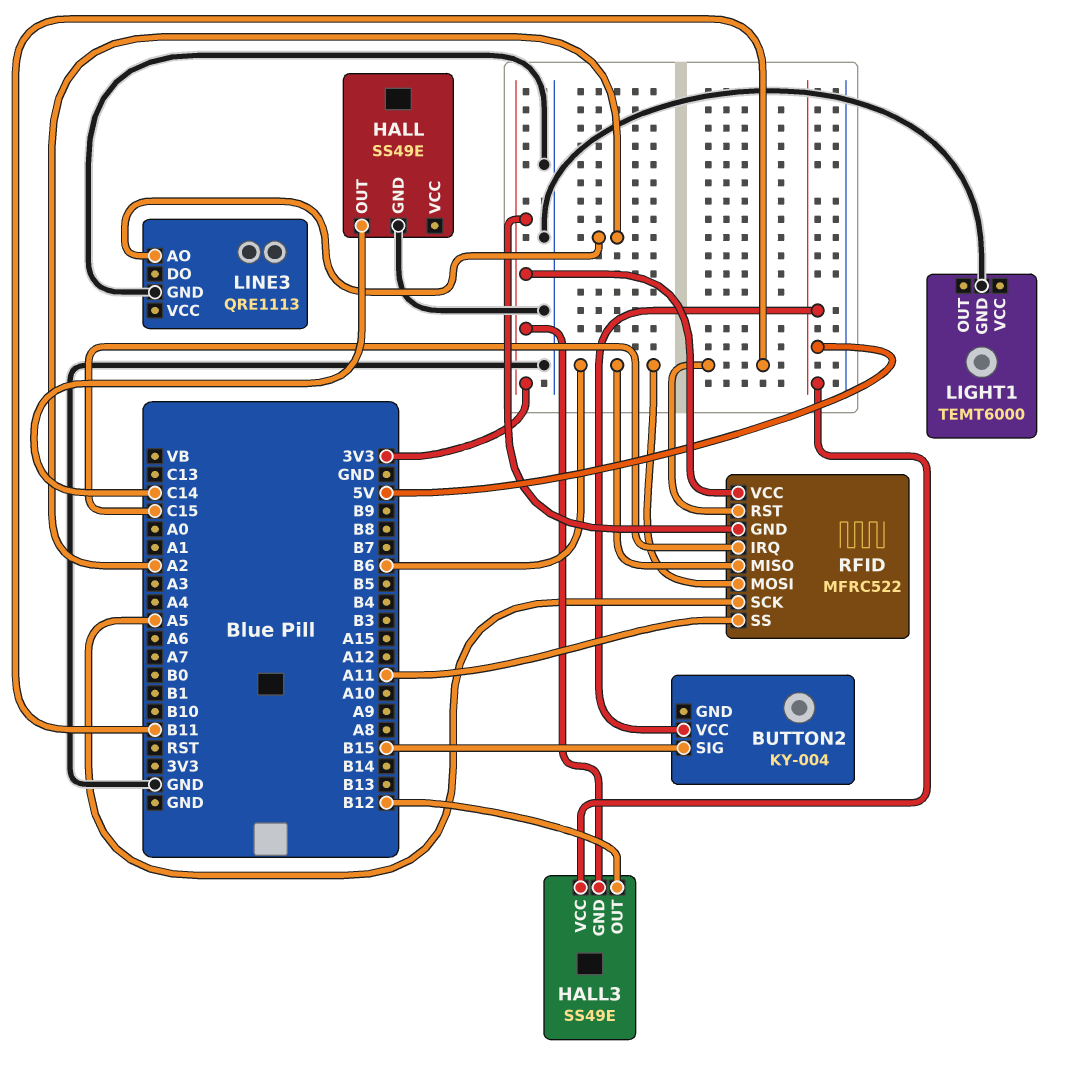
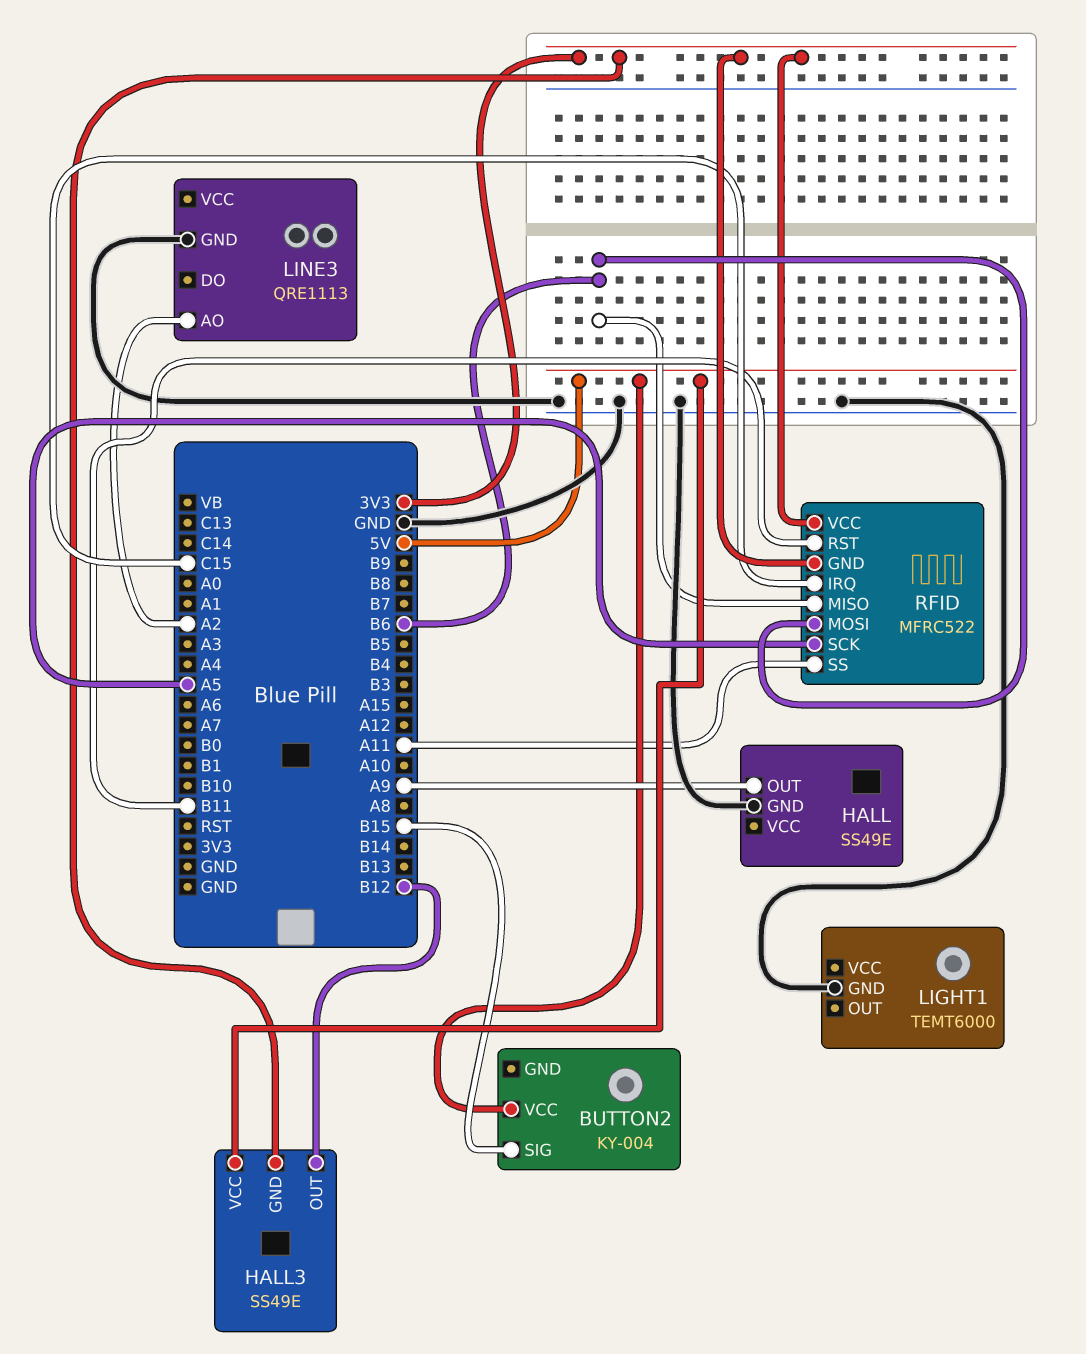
HALL pin OUT: C14 -> A9

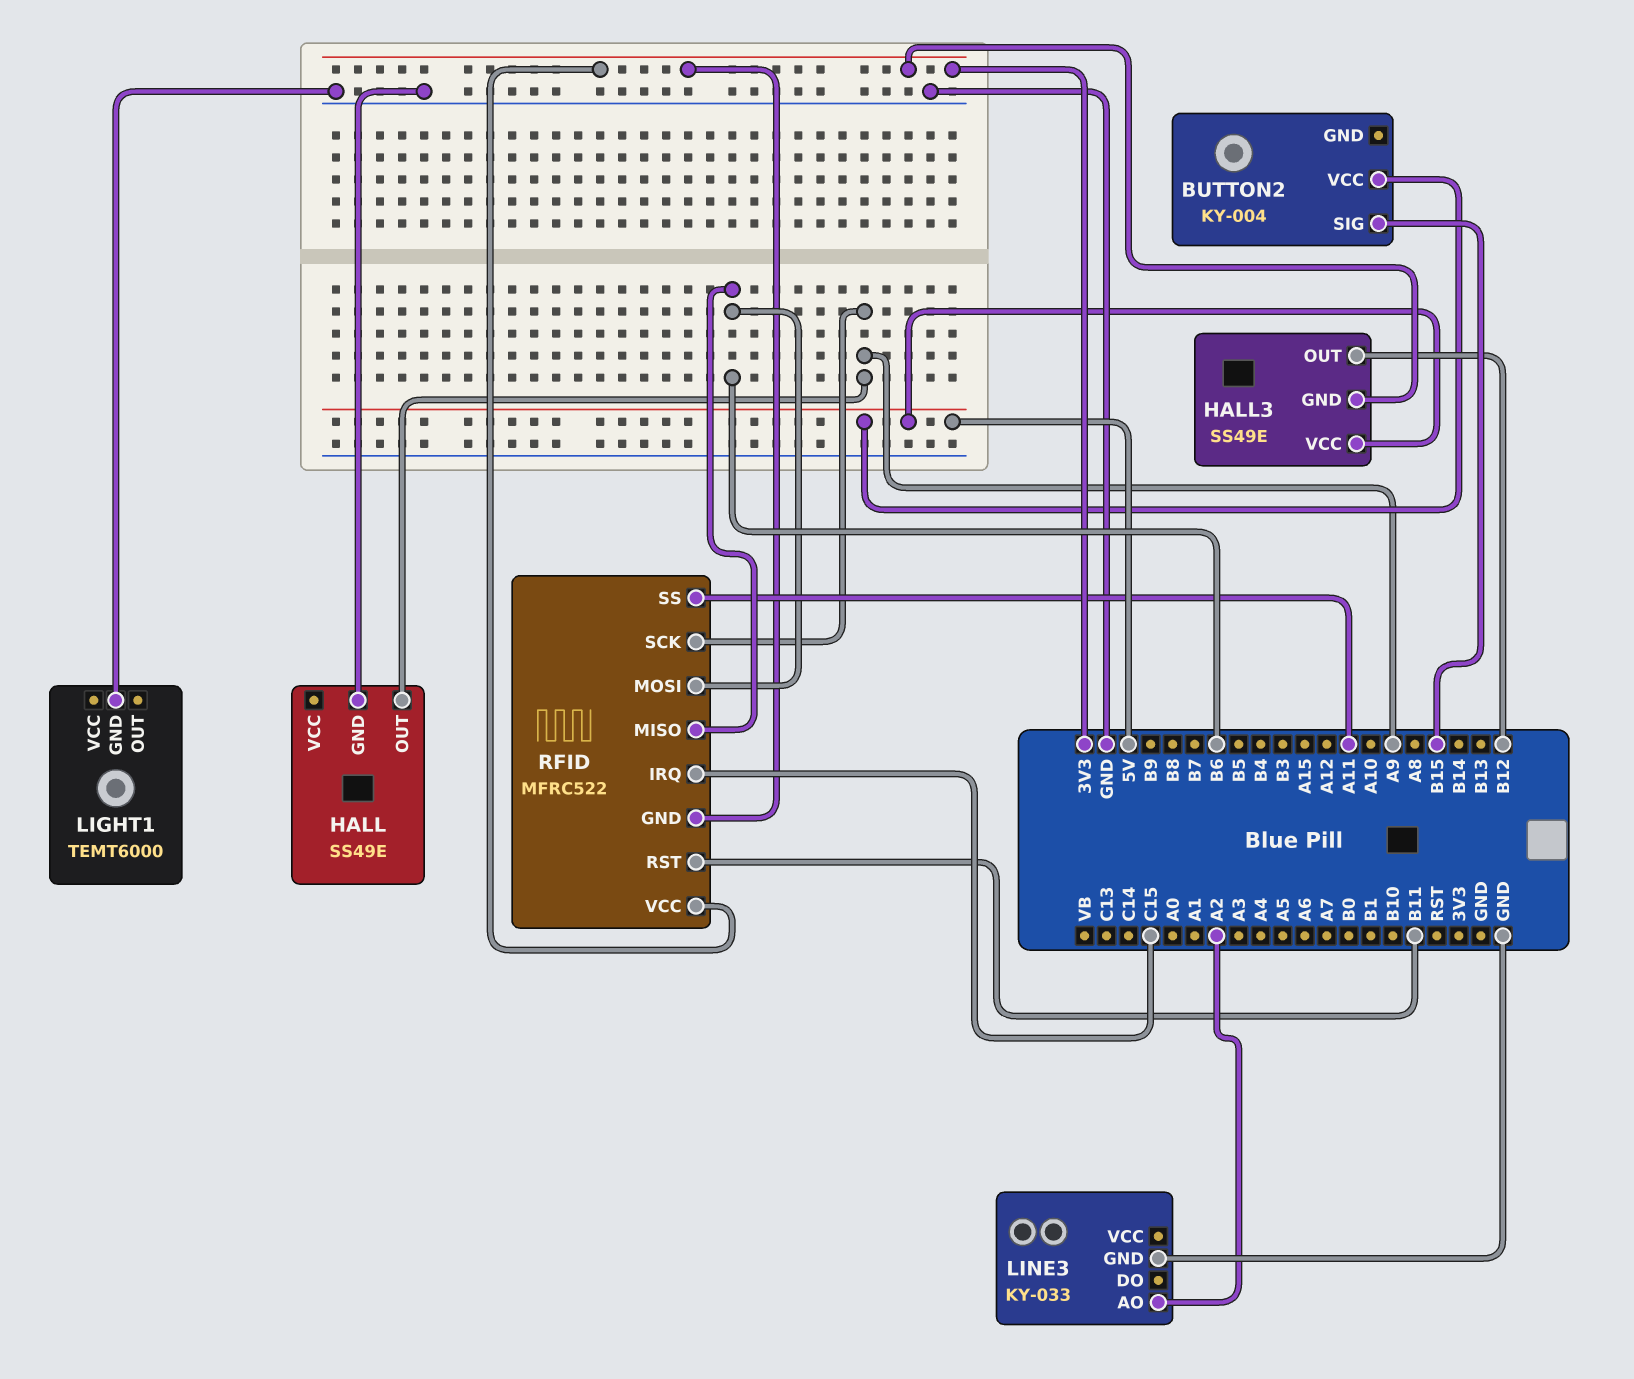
LINE3: QRE1113 -> KY-033
RFID pin SCK: A5 -> A9

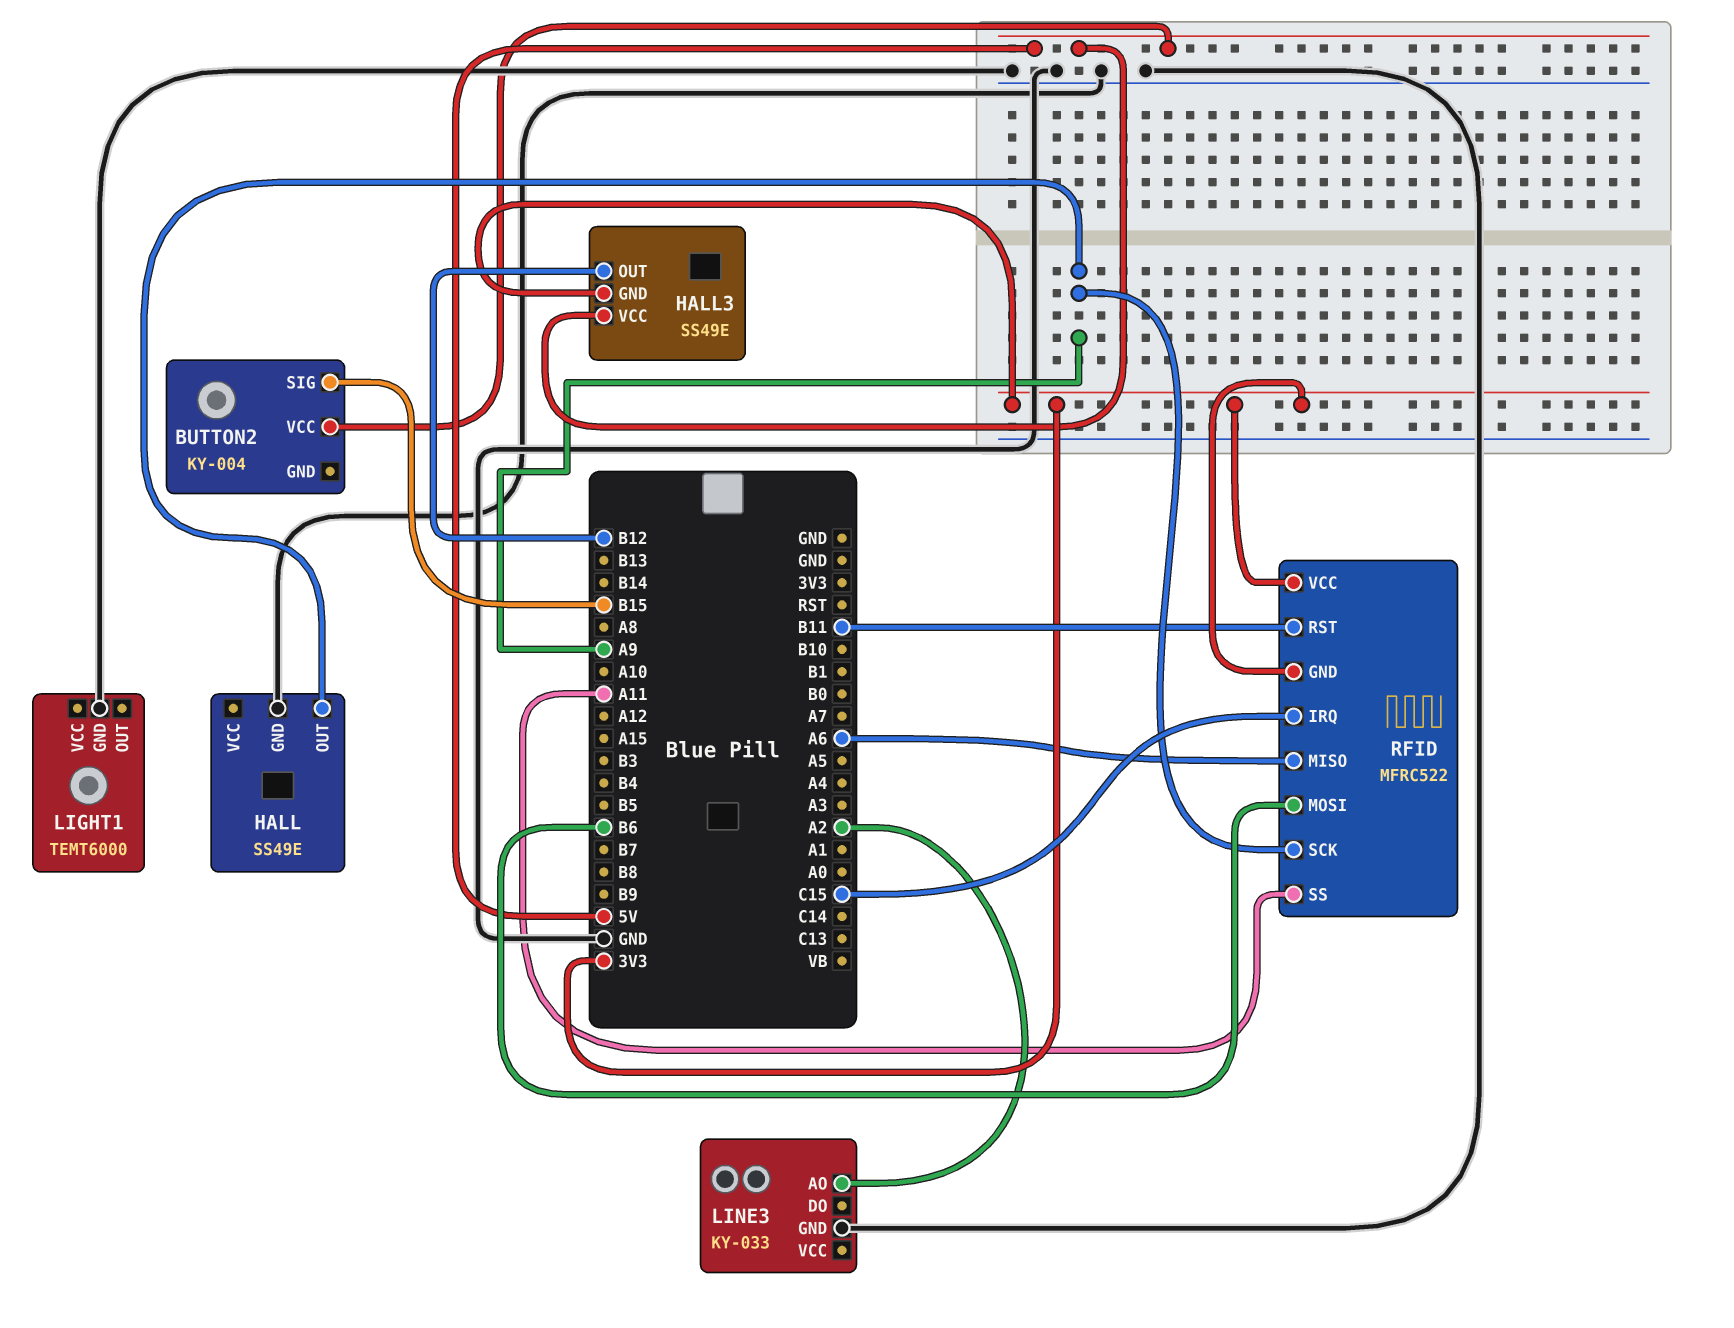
RFID pin MISO: B6 -> A6

